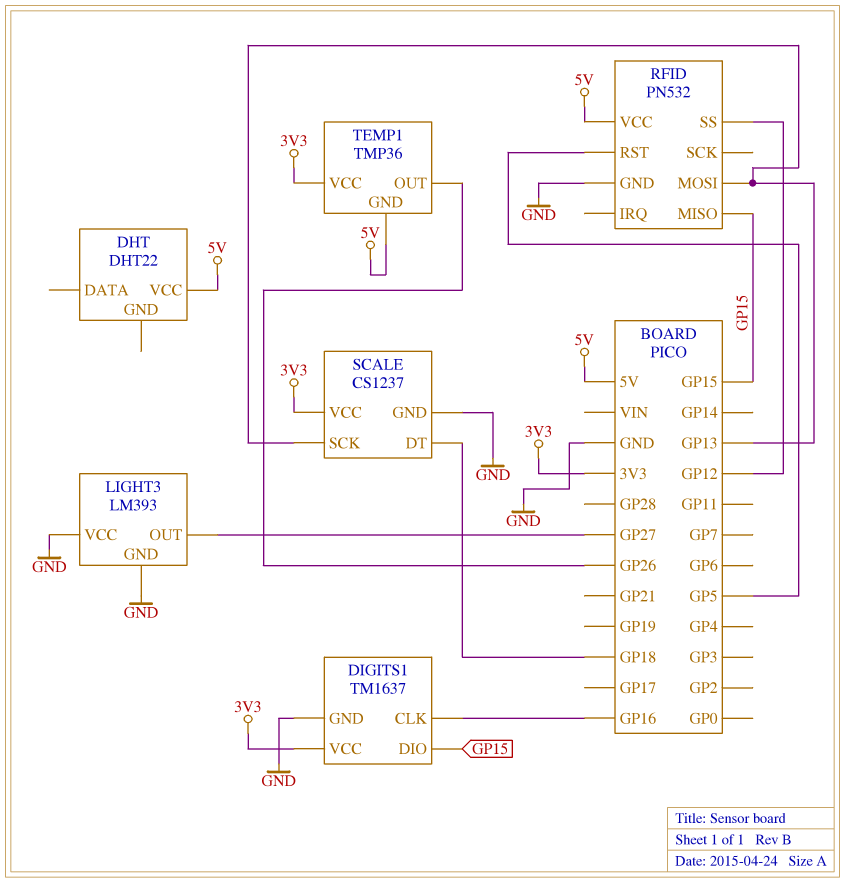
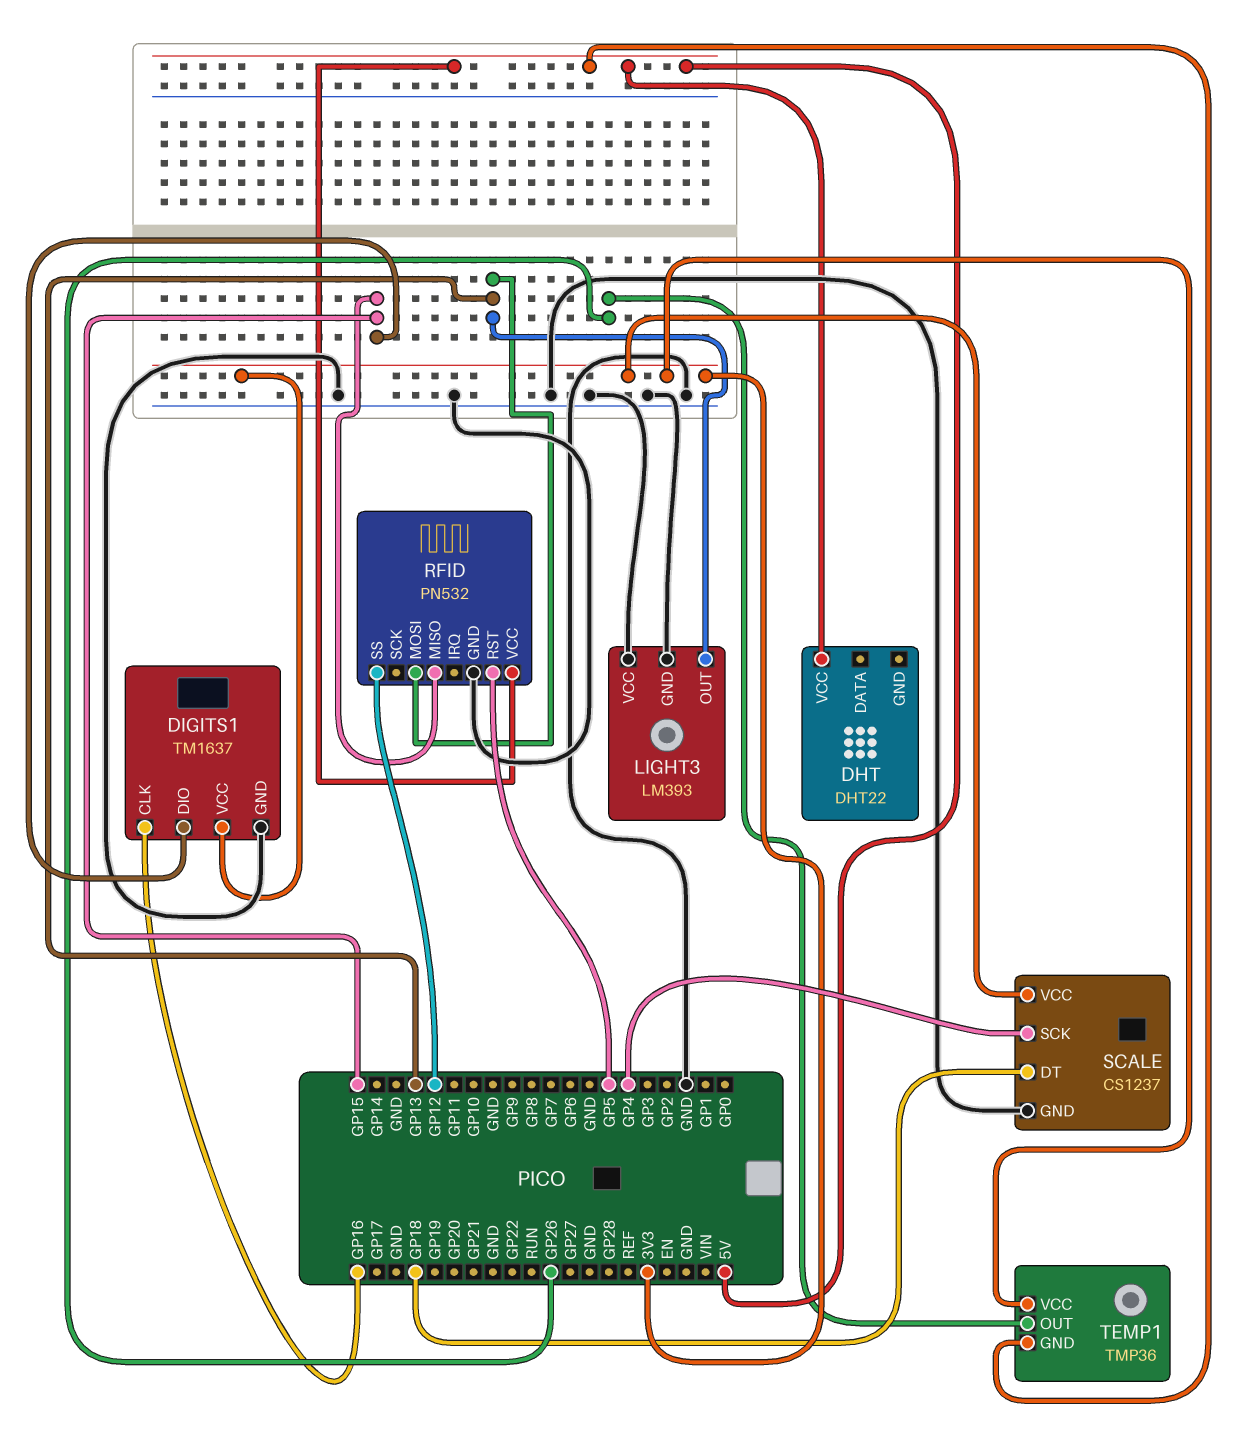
LIGHT3 pin OUT: GP27 -> GP13
SCALE pin SCK: GP13 -> GP4

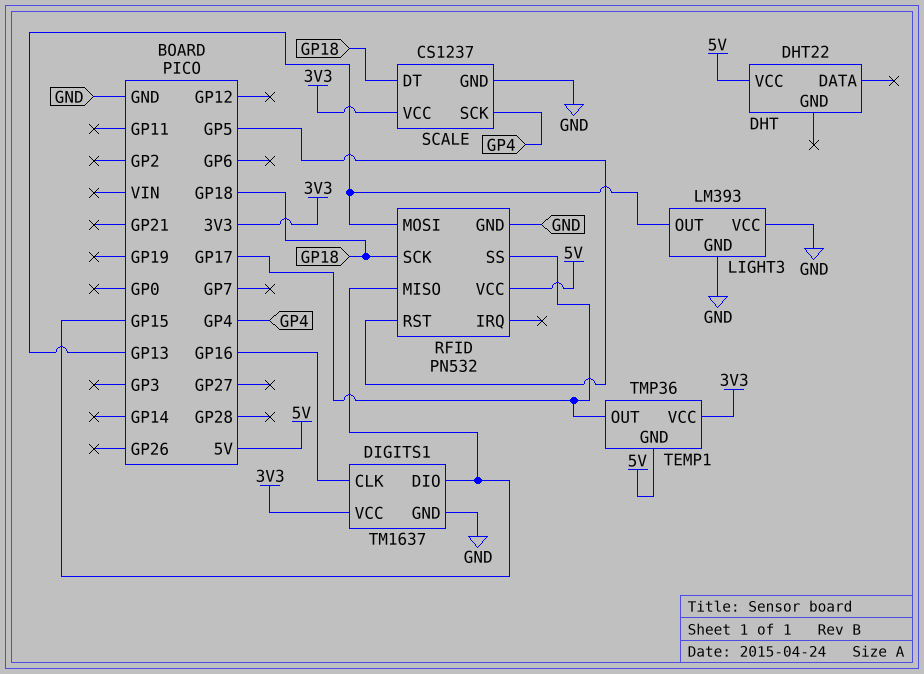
RFID pin SCK: none -> GP18
RFID pin SS: GP12 -> GP17
TEMP1 pin OUT: GP26 -> GP17

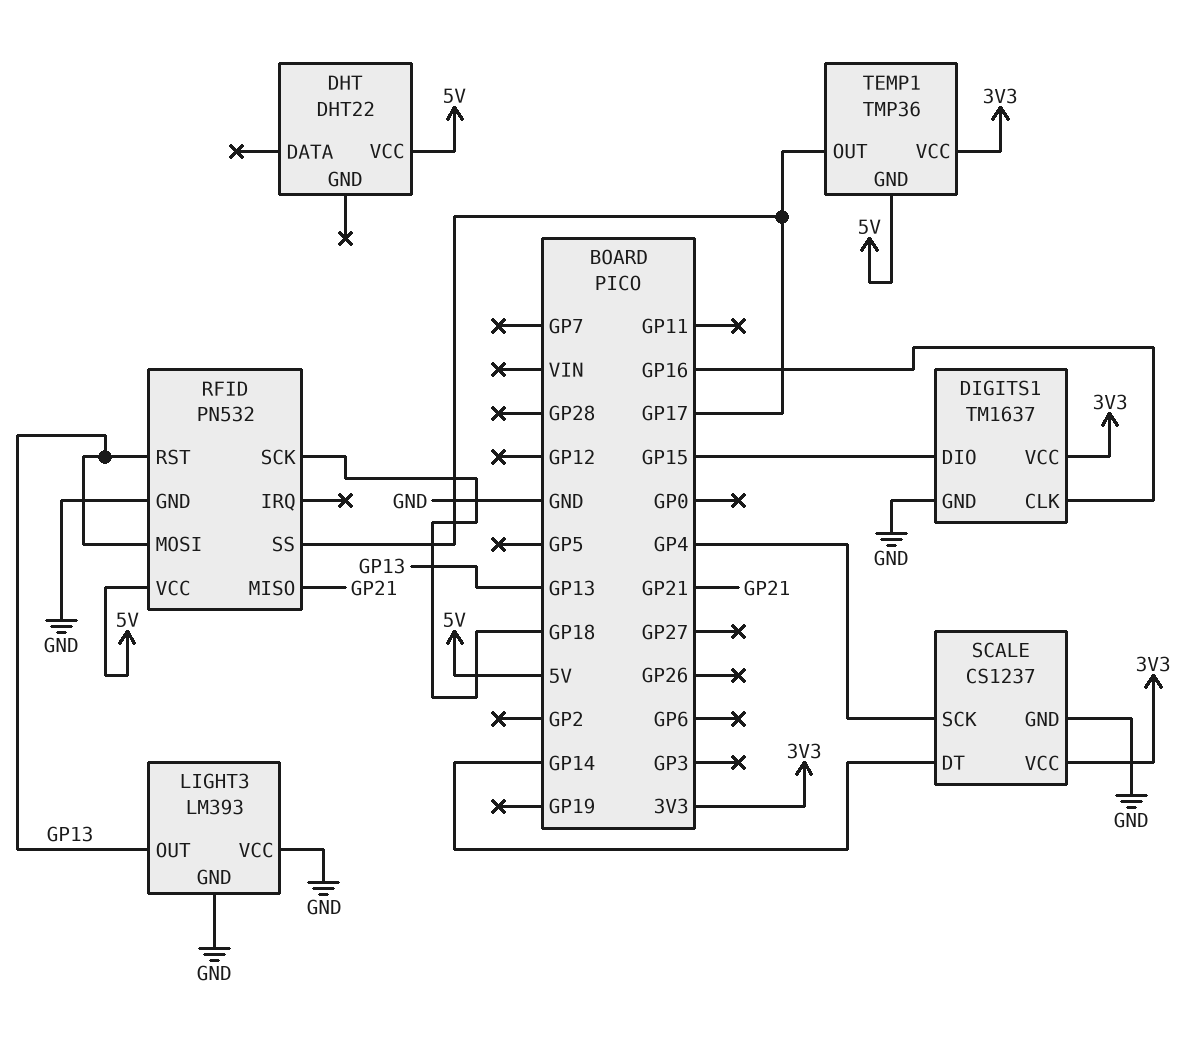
RFID pin MISO: GP15 -> GP21
RFID pin RST: GP5 -> GP13
SCALE pin DT: GP18 -> GP14

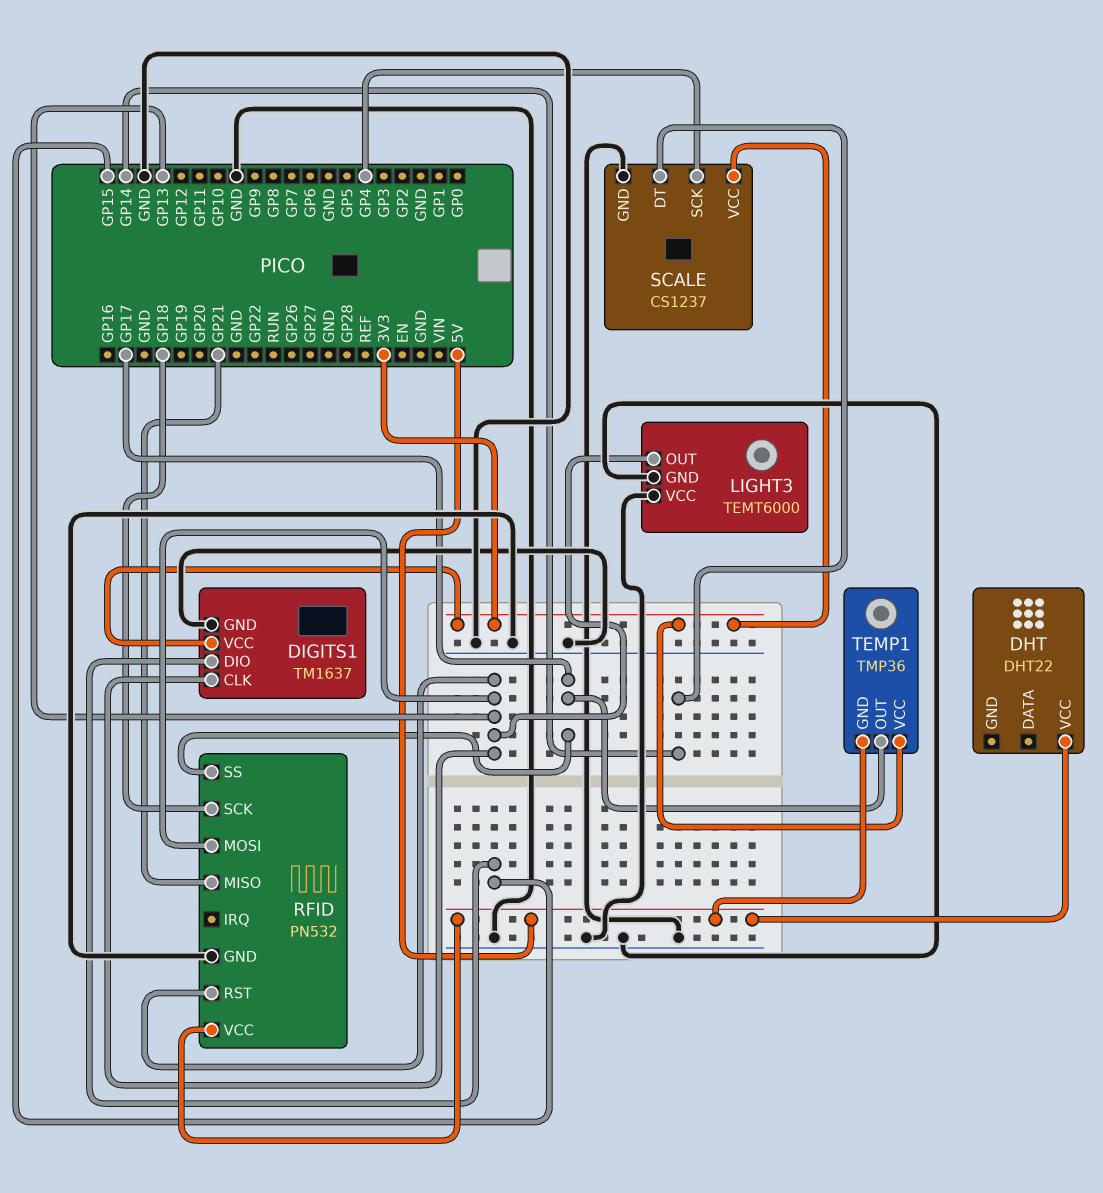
DIGITS1 pin CLK: GP16 -> GP13
LIGHT3: LM393 -> TEMT6000

